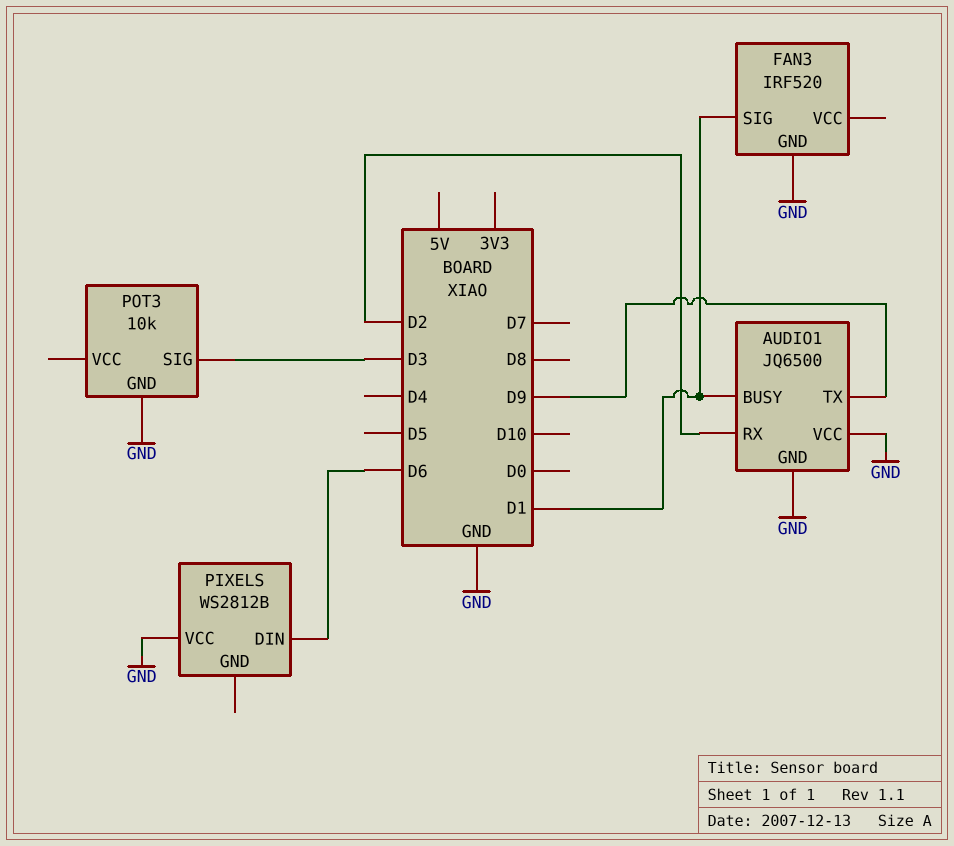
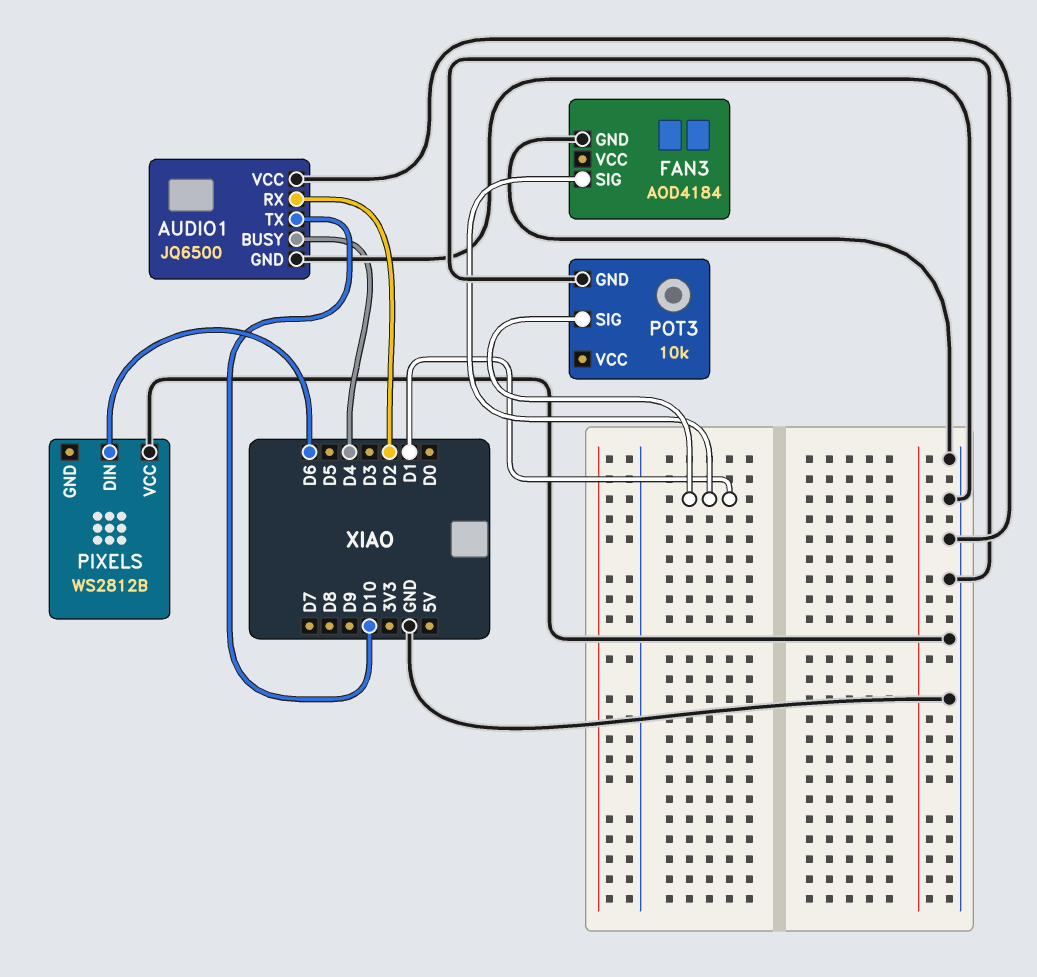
AUDIO1 pin BUSY: D1 -> D4
AUDIO1 pin TX: D9 -> D10
FAN3: IRF520 -> AOD4184
POT3 pin SIG: D3 -> D1

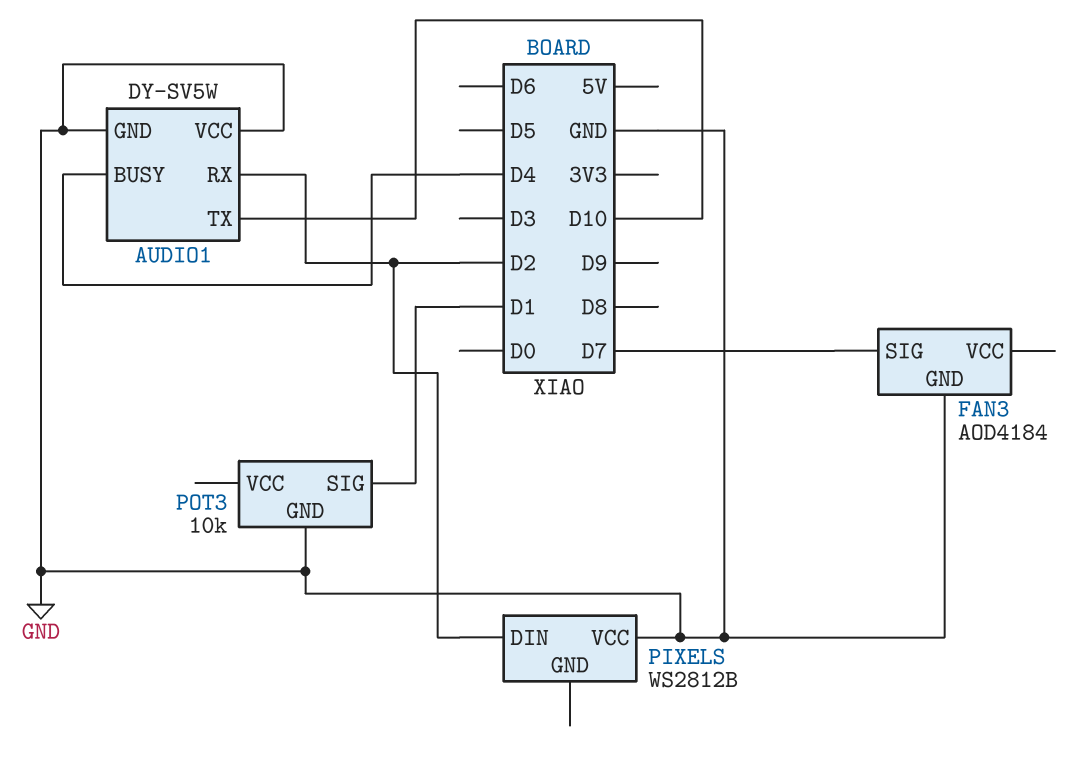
AUDIO1: JQ6500 -> DY-SV5W
FAN3 pin SIG: D1 -> D7
PIXELS pin DIN: D6 -> D2

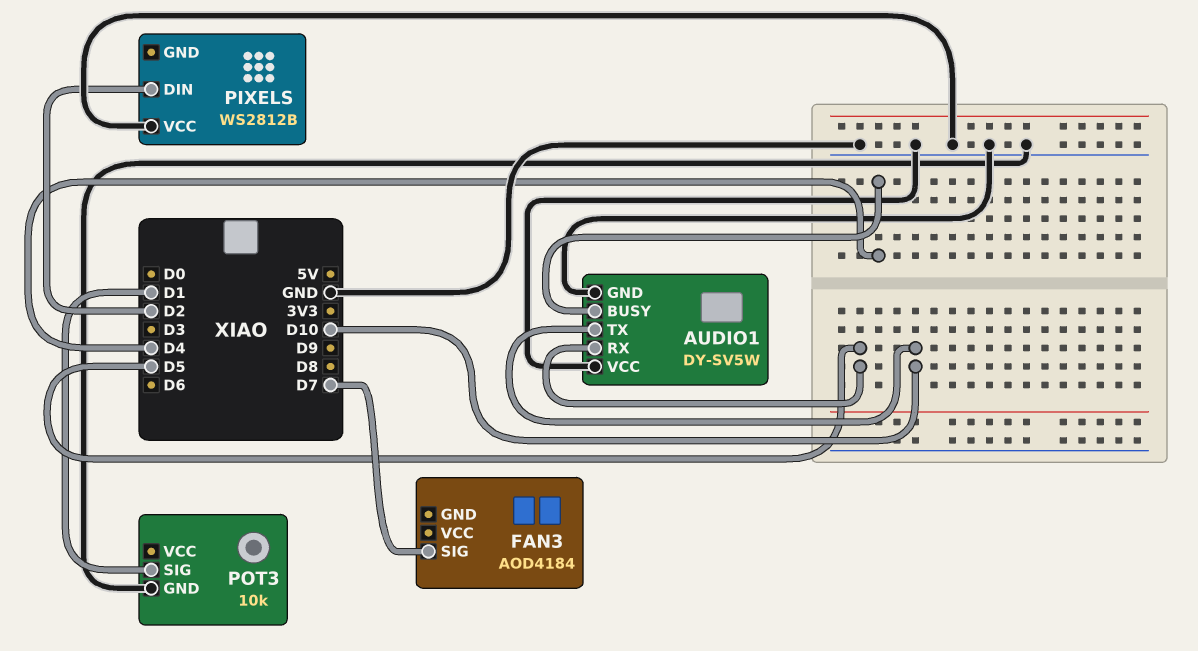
AUDIO1 pin RX: D2 -> D5
FAN3 pin GND: GND -> none

